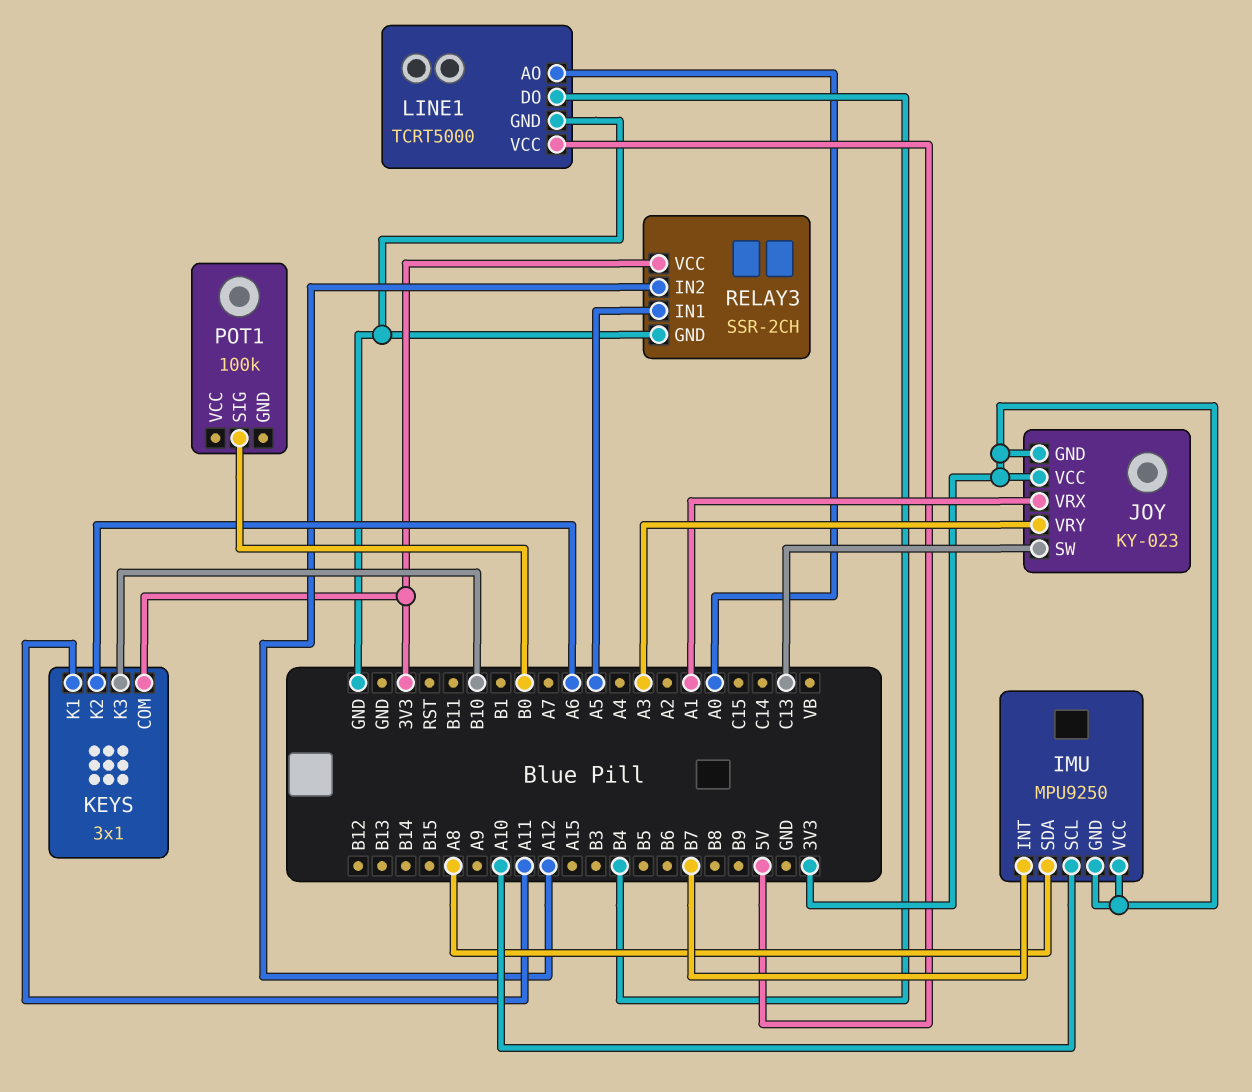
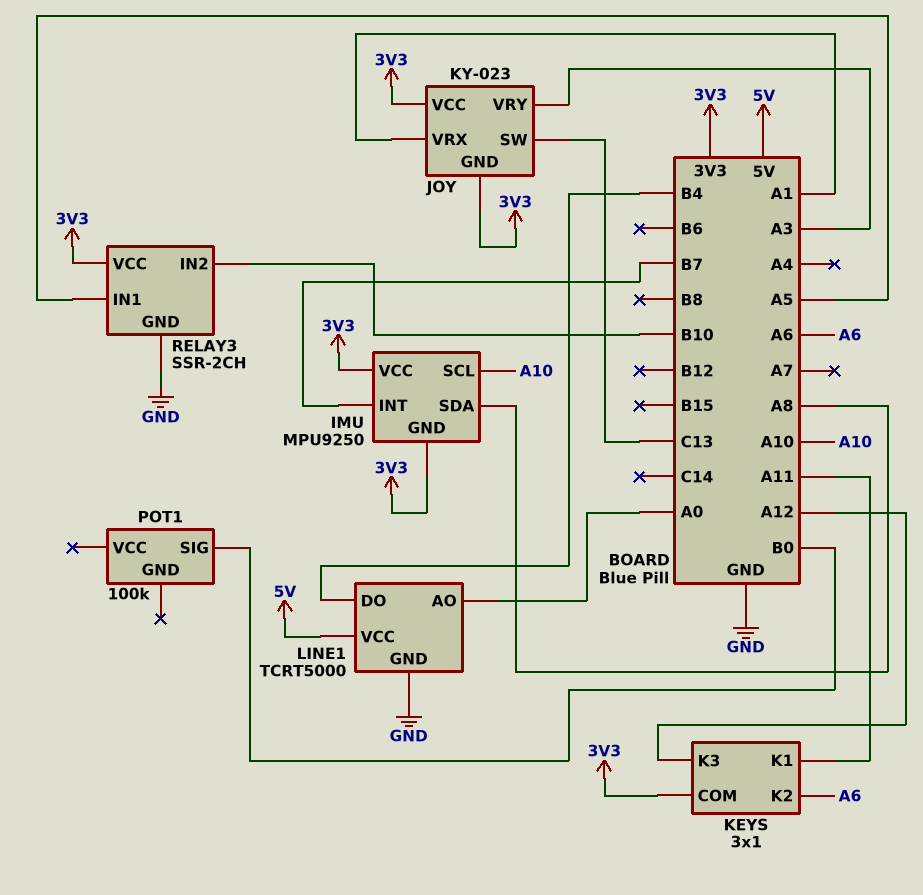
KEYS pin K3: B10 -> A12
RELAY3 pin IN2: A12 -> B10

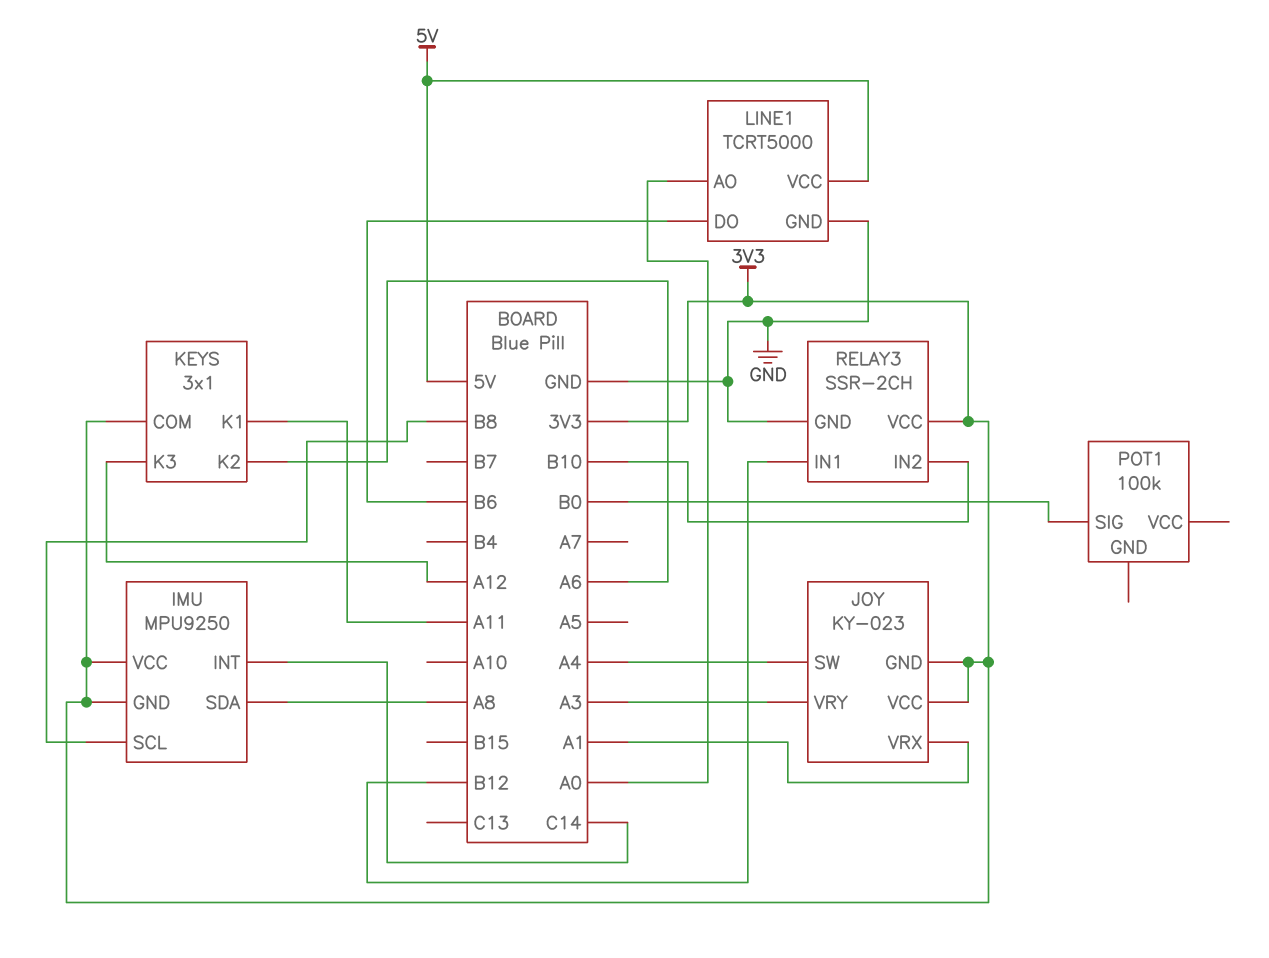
IMU pin INT: B7 -> C14
IMU pin SCL: A10 -> B8
JOY pin SW: C13 -> A4
LINE1 pin DO: B4 -> B6
RELAY3 pin IN1: A5 -> B12

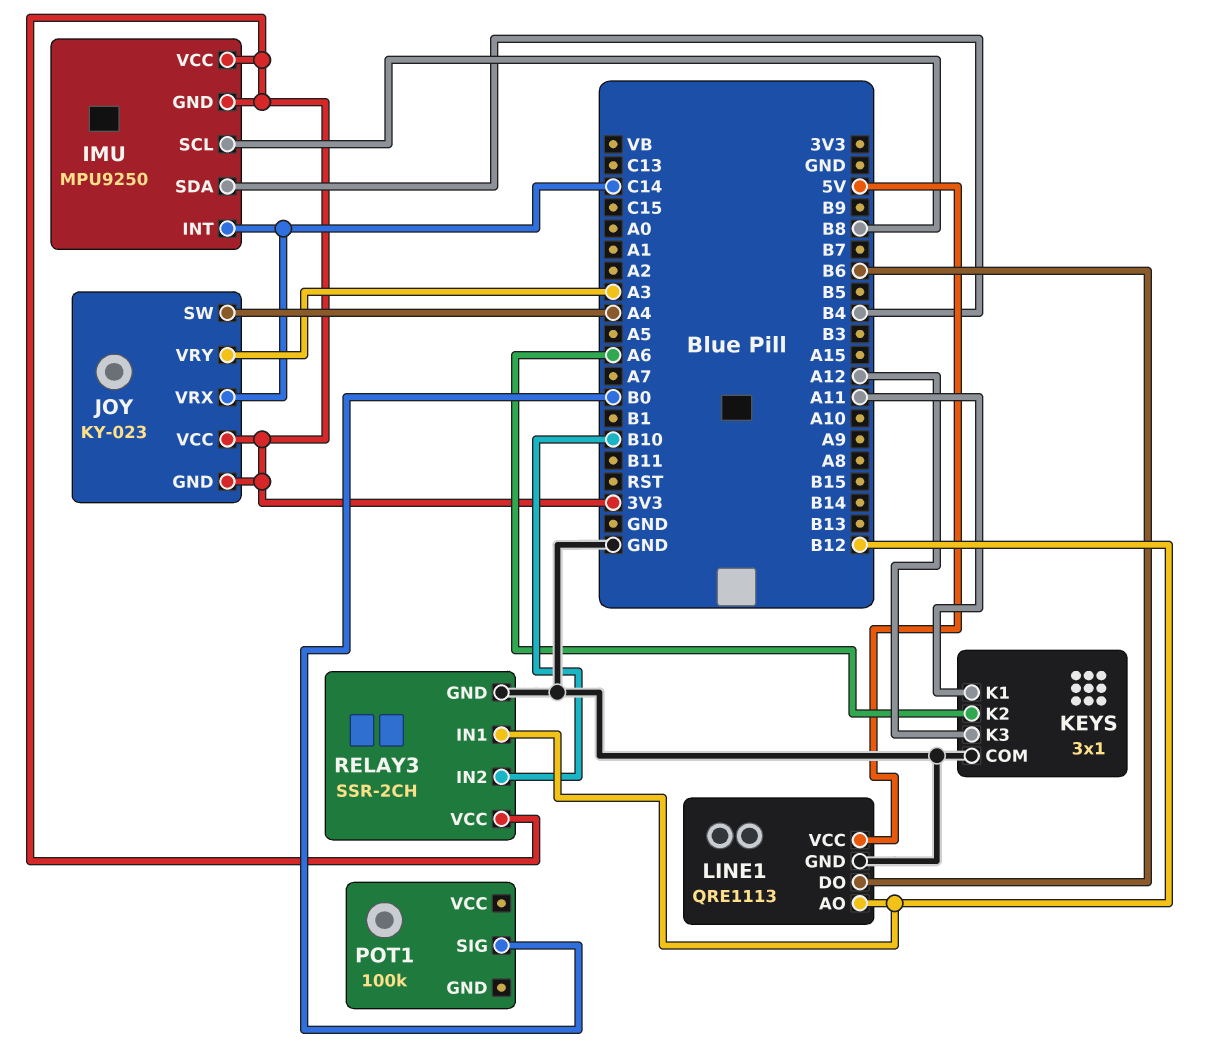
IMU pin SDA: A8 -> B4
JOY pin VRX: A1 -> C14
KEYS pin COM: 3V3 -> GND
LINE1: TCRT5000 -> QRE1113
LINE1 pin AO: A0 -> B12

